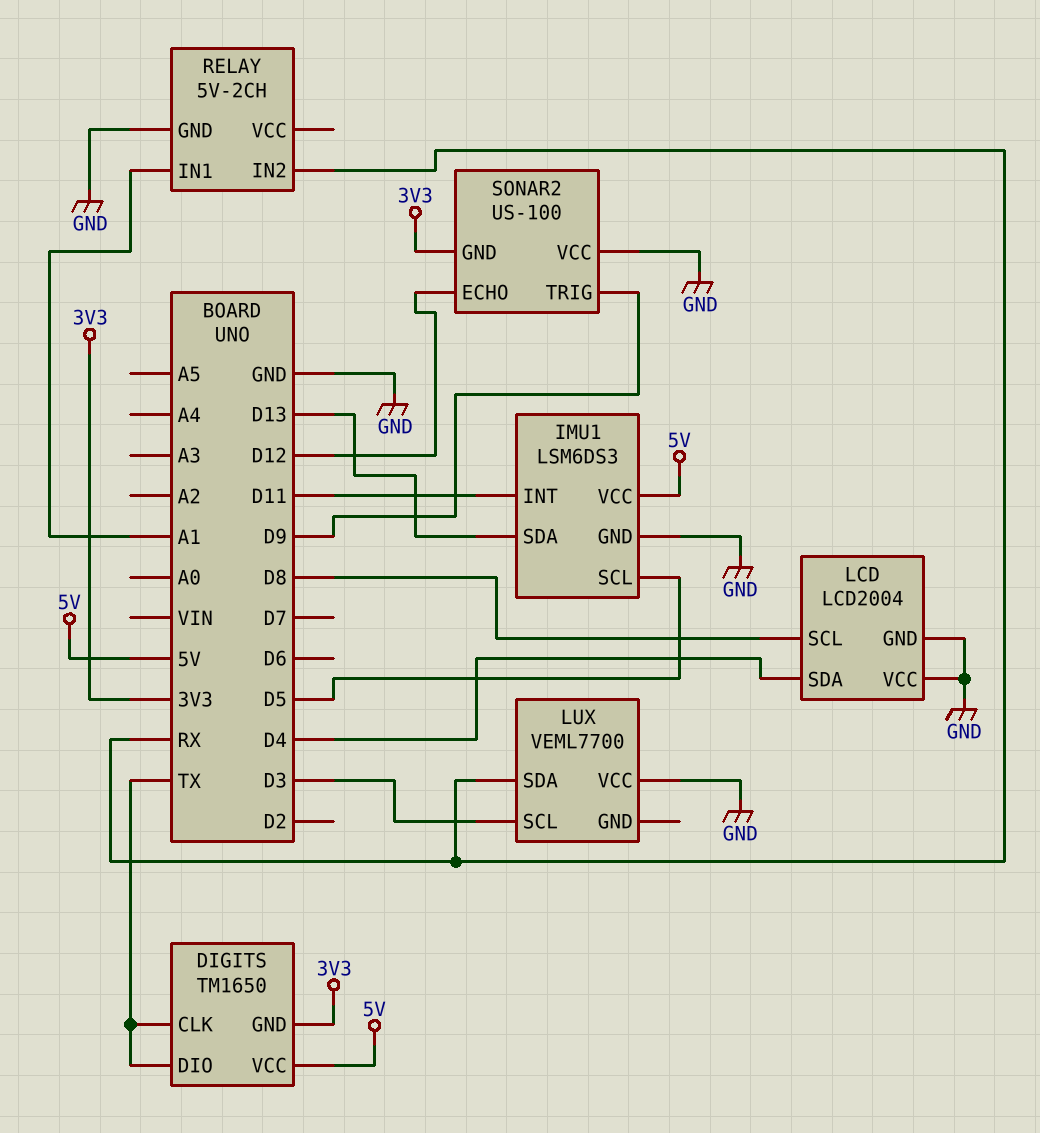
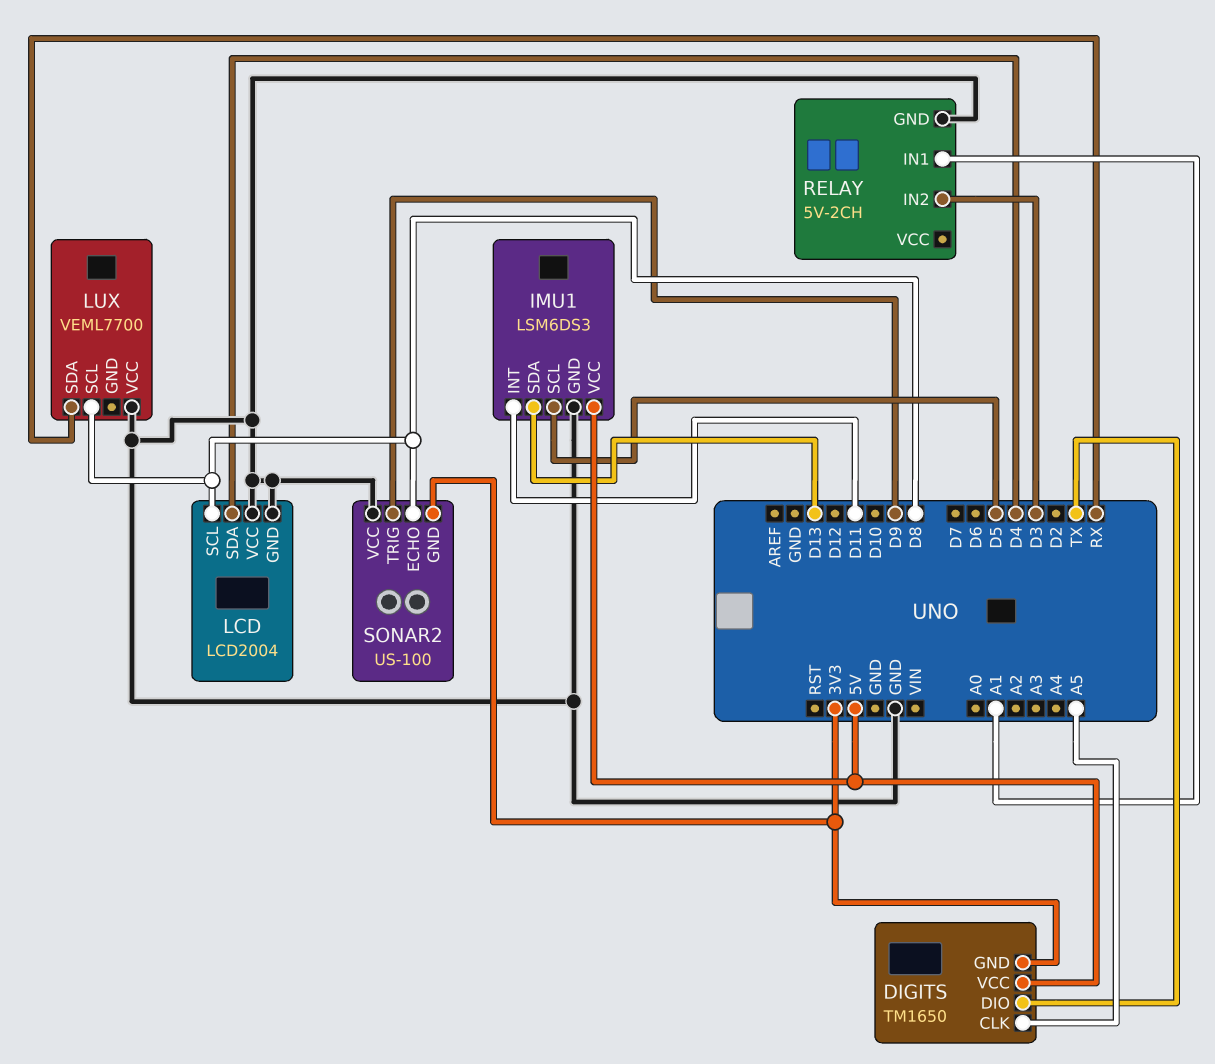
DIGITS pin CLK: TX -> A5
LUX pin SCL: D3 -> D8
RELAY pin IN2: RX -> D3
SONAR2 pin ECHO: D12 -> D8

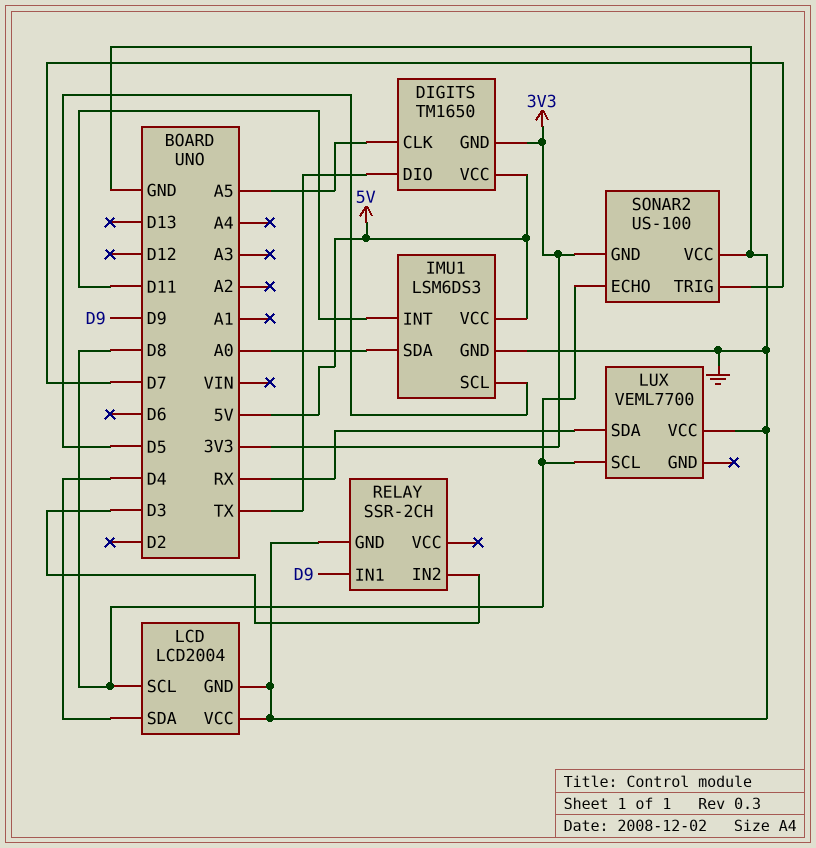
IMU1 pin SDA: D13 -> A0
RELAY: 5V-2CH -> SSR-2CH
RELAY pin IN1: A1 -> D9
SONAR2 pin TRIG: D9 -> D7

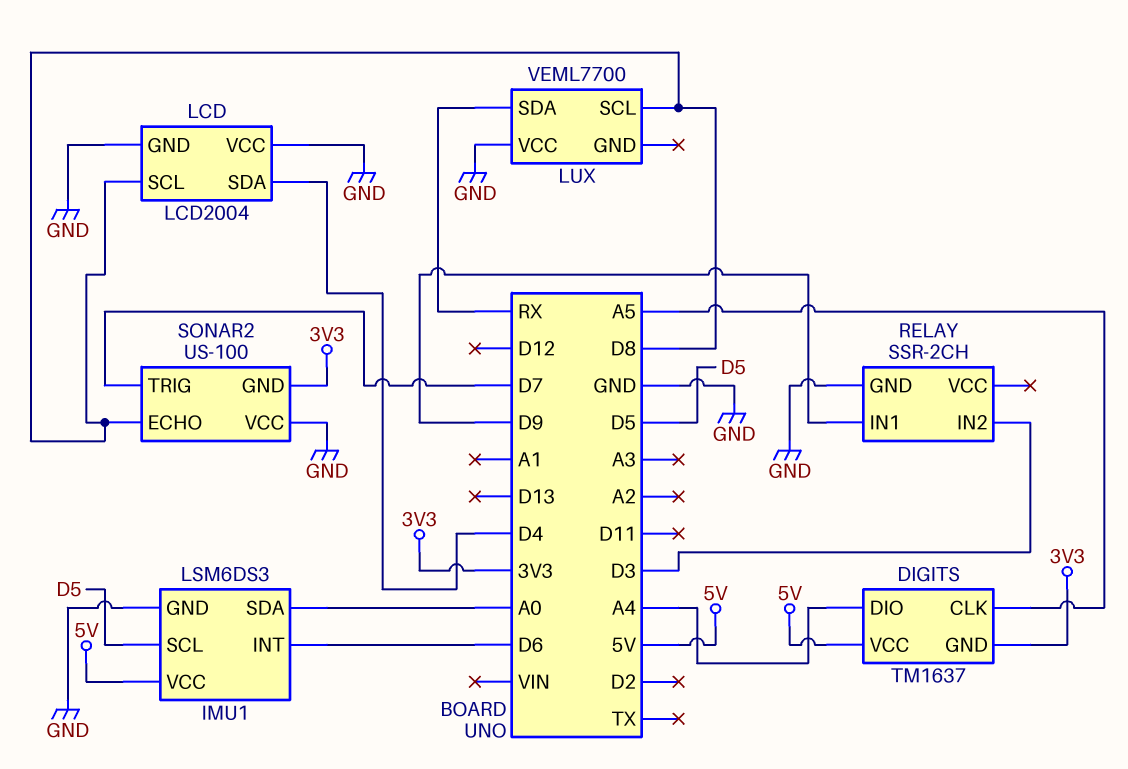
DIGITS: TM1650 -> TM1637
DIGITS pin DIO: TX -> A4
IMU1 pin INT: D11 -> D6

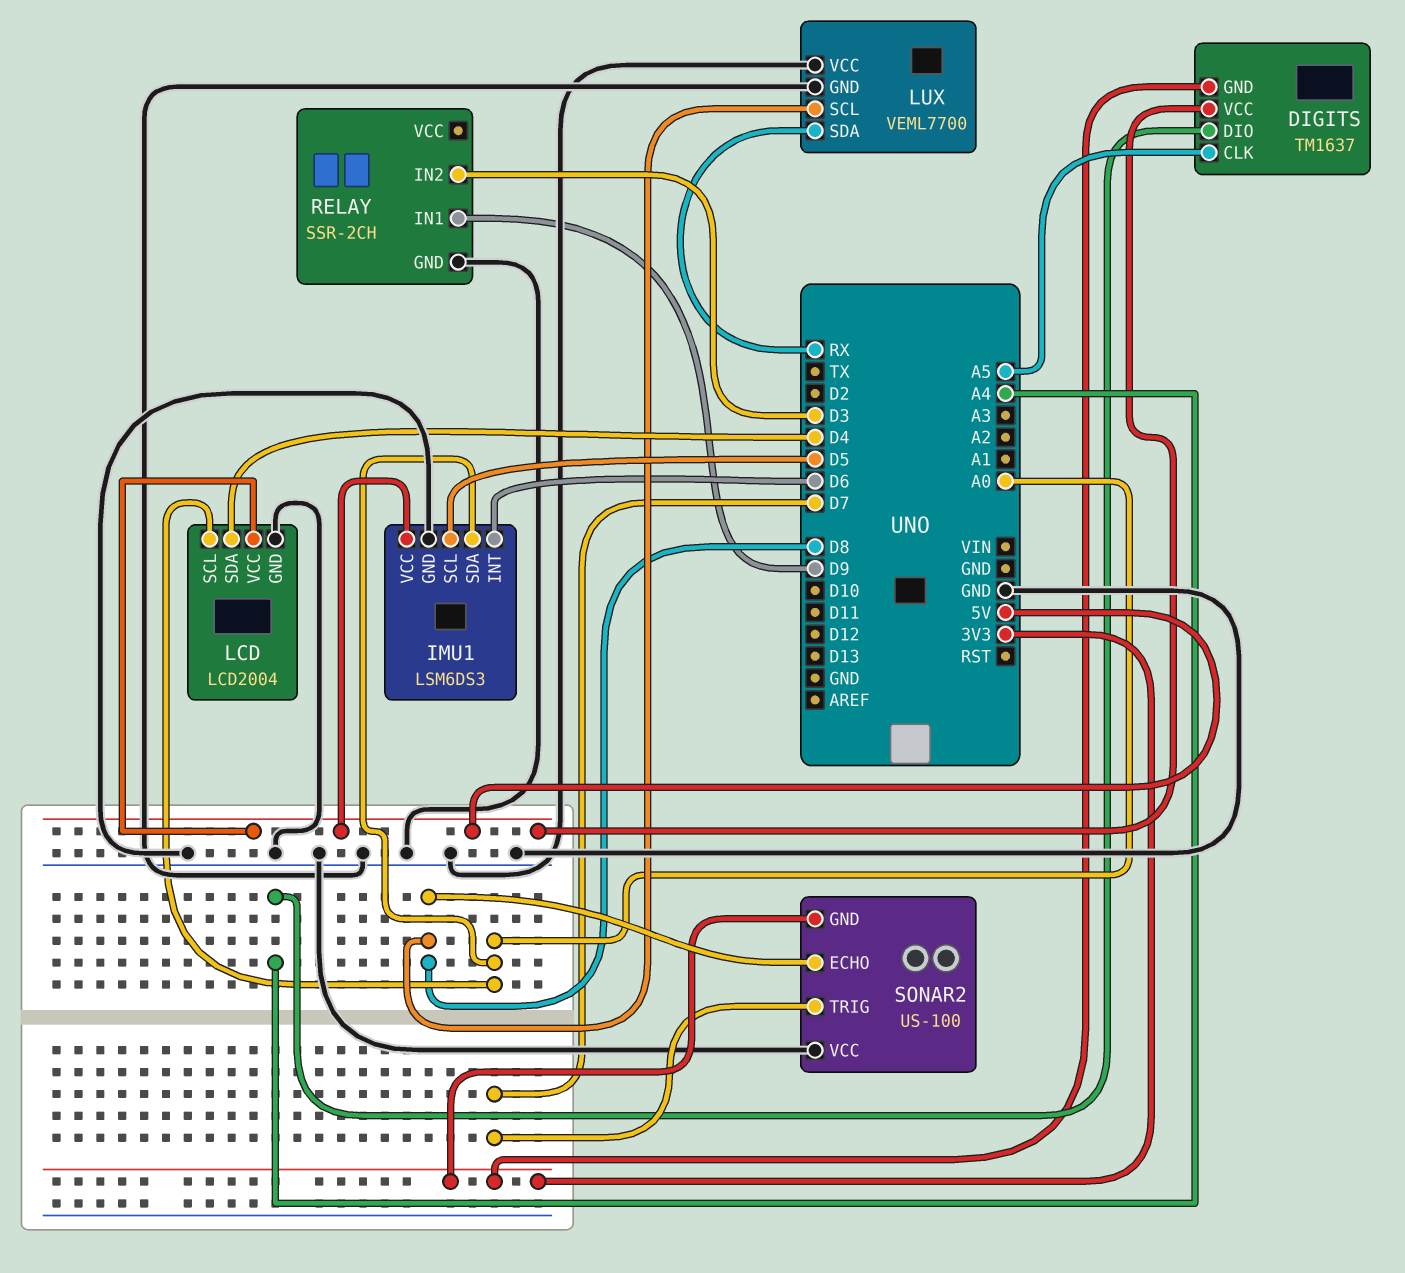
LCD pin SCL: D8 -> A0
LCD pin VCC: GND -> 5V
LUX pin GND: none -> GND

